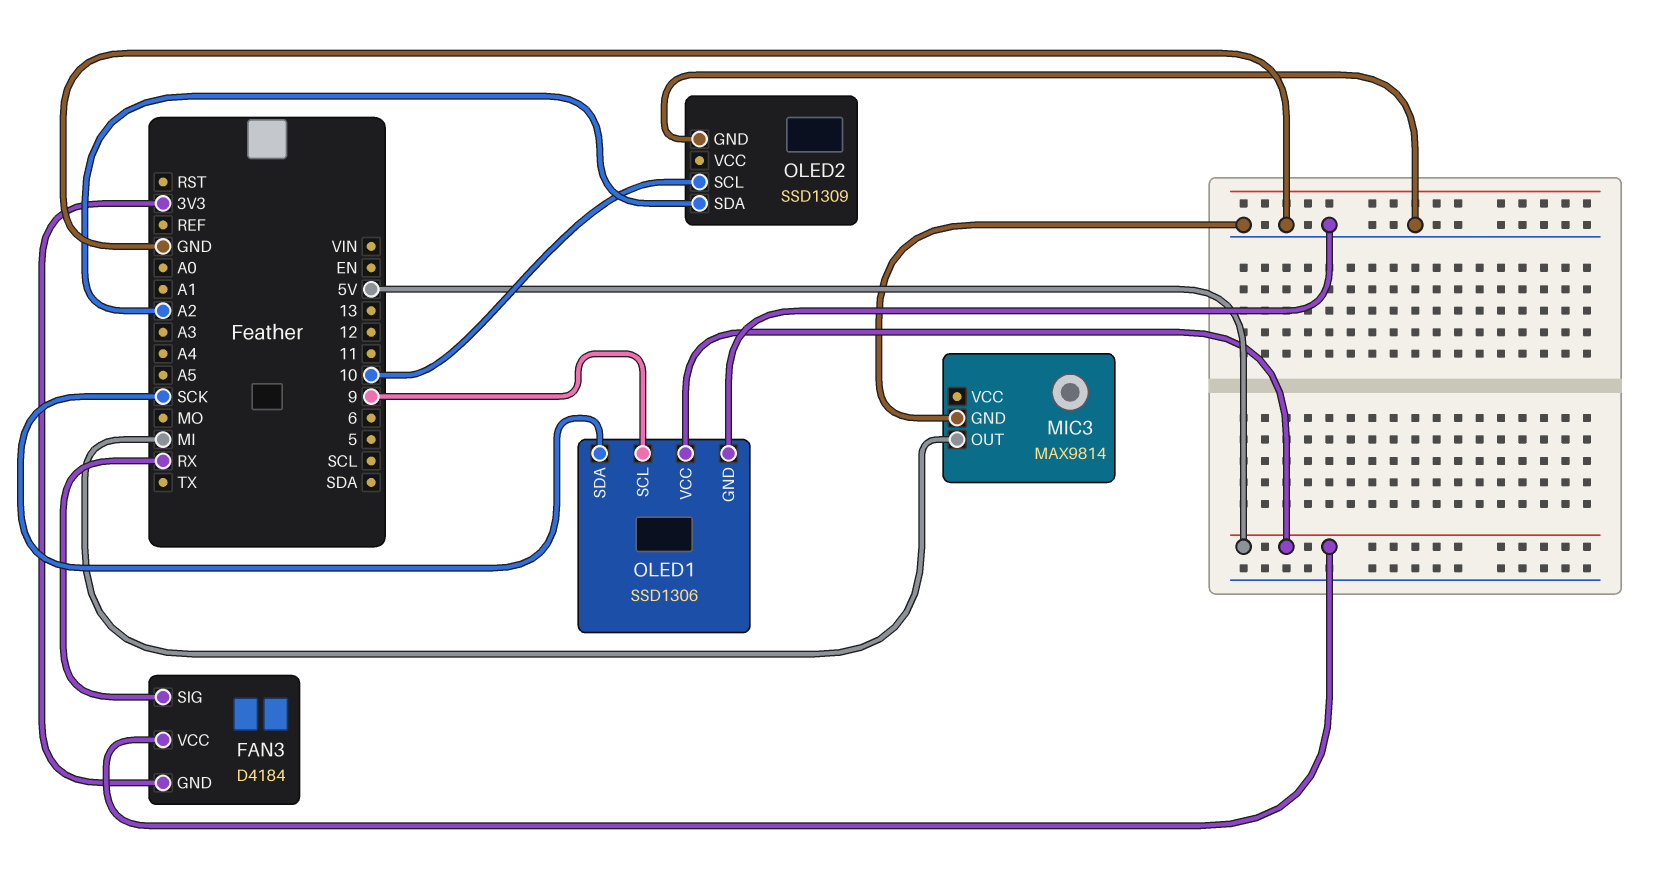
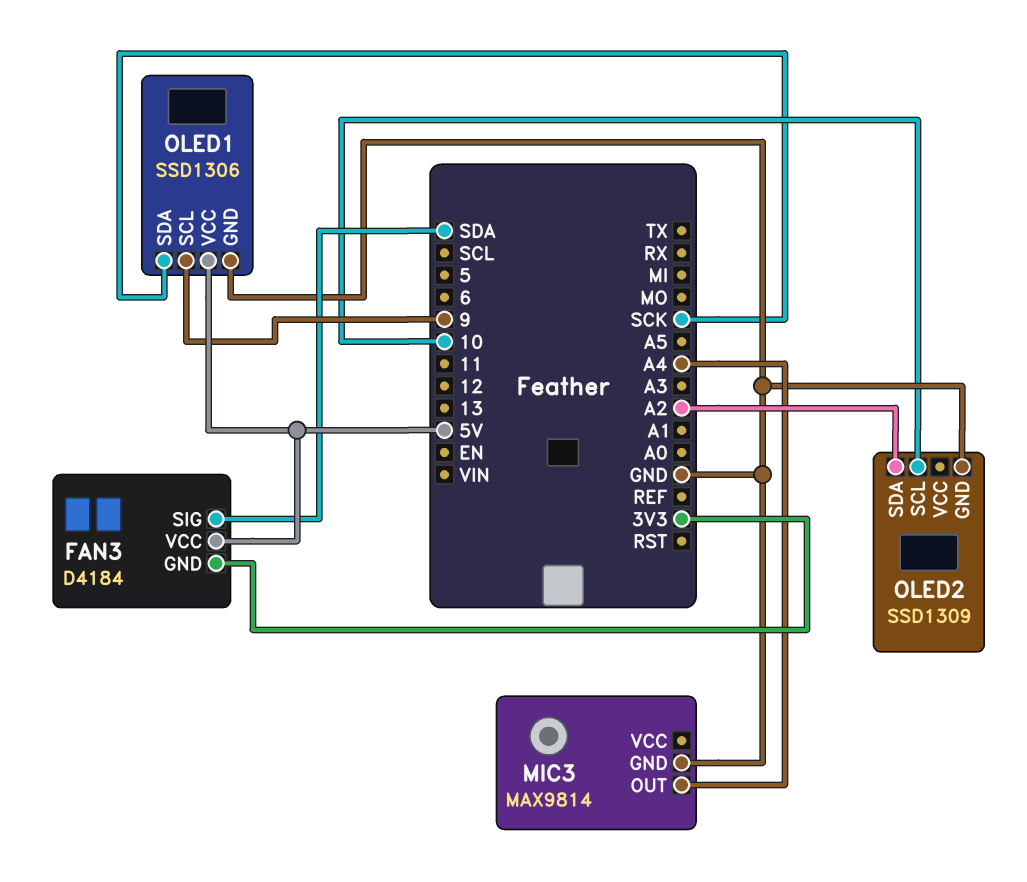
FAN3 pin SIG: RX -> SDA
MIC3 pin OUT: MI -> A4

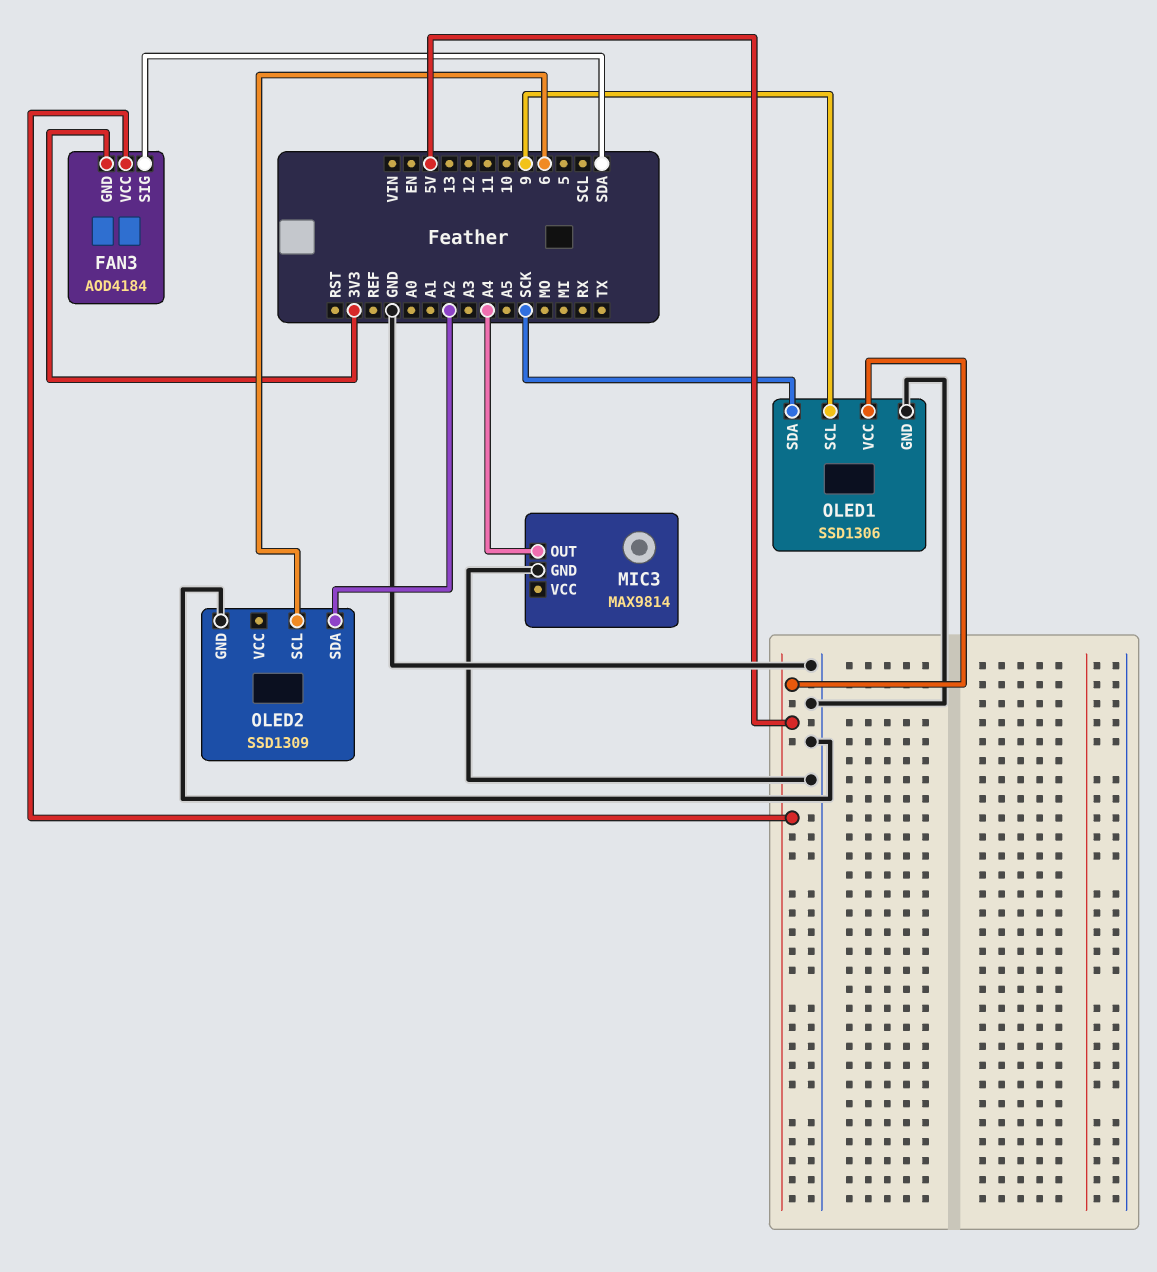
FAN3: D4184 -> AOD4184
OLED2 pin SCL: 10 -> 6

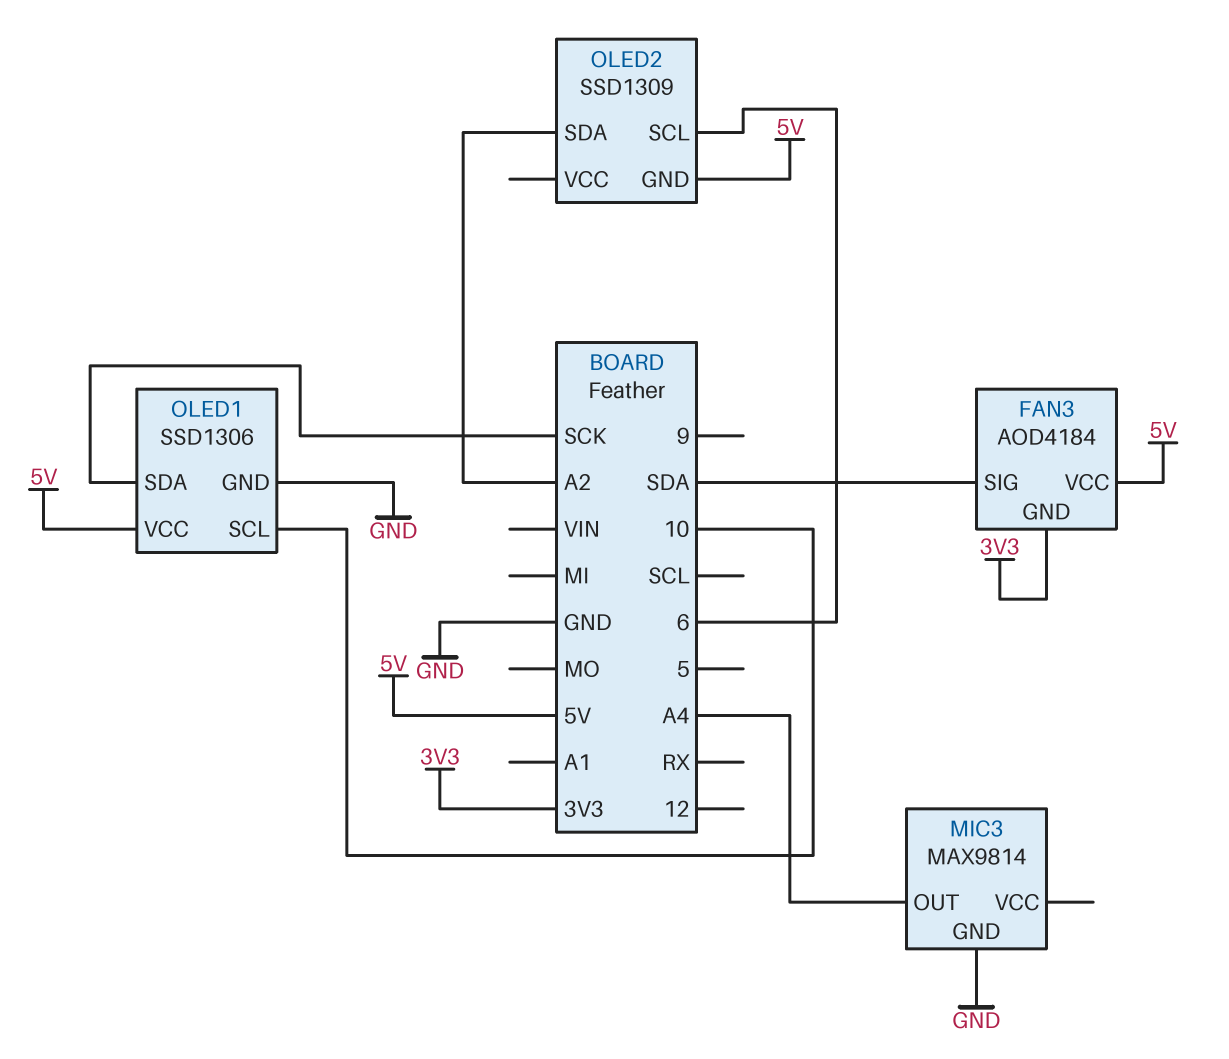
OLED1 pin SCL: 9 -> 10
OLED2 pin GND: GND -> 5V

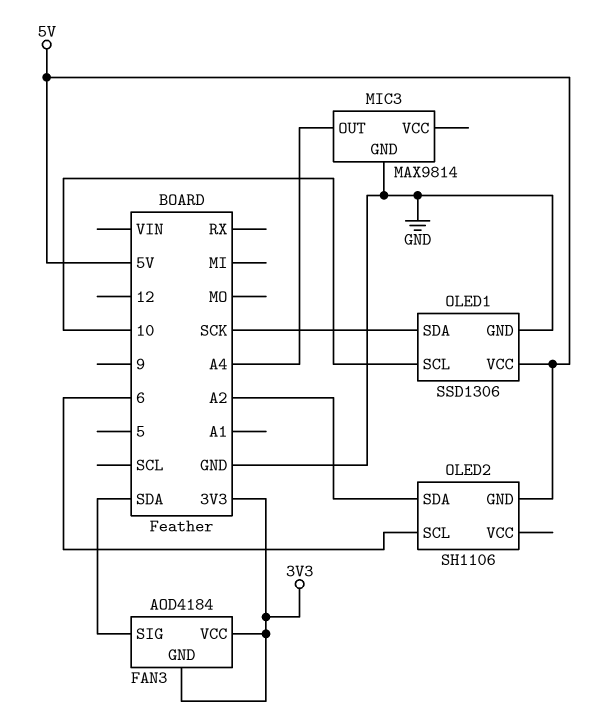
FAN3 pin VCC: 5V -> 3V3
OLED2: SSD1309 -> SH1106

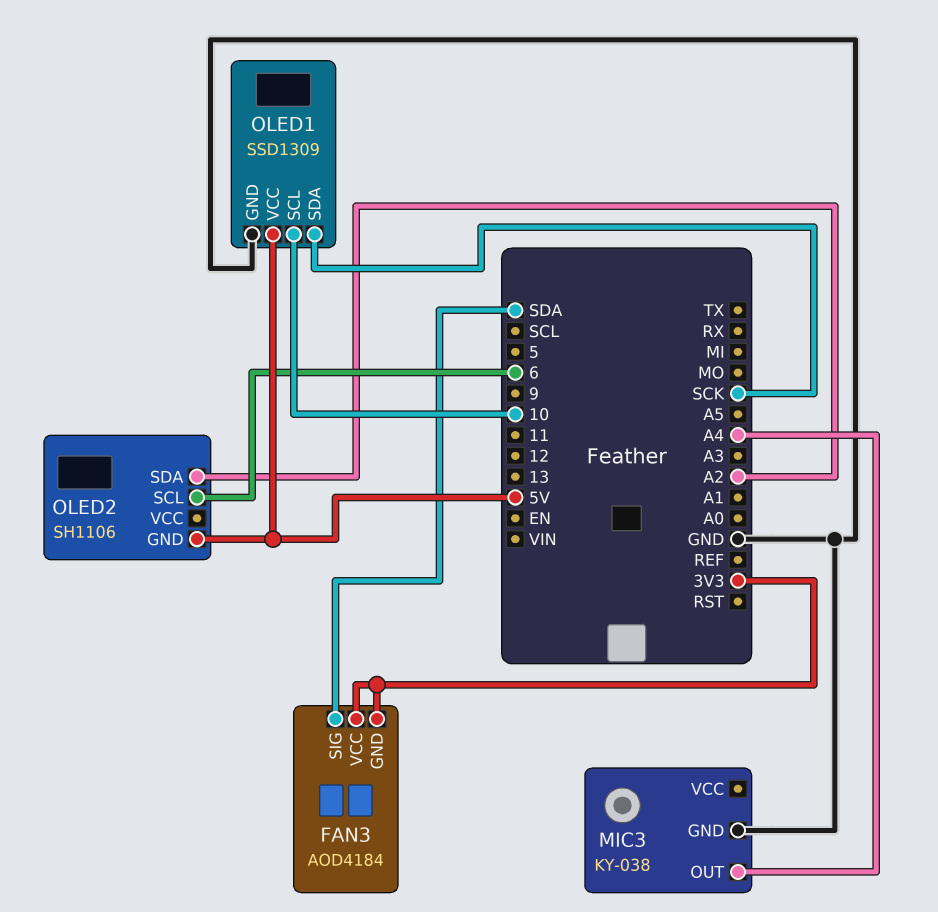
MIC3: MAX9814 -> KY-038
OLED1: SSD1306 -> SSD1309

